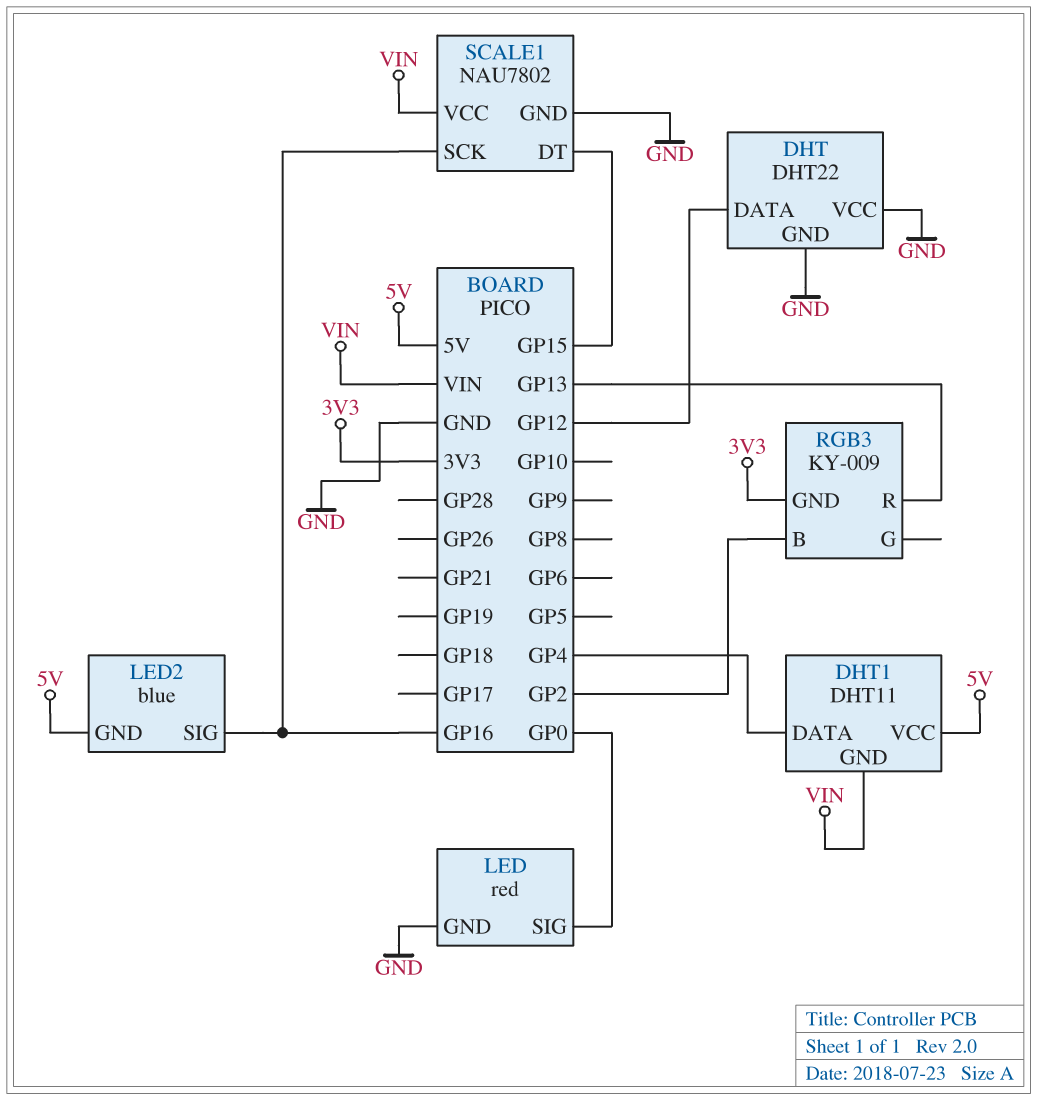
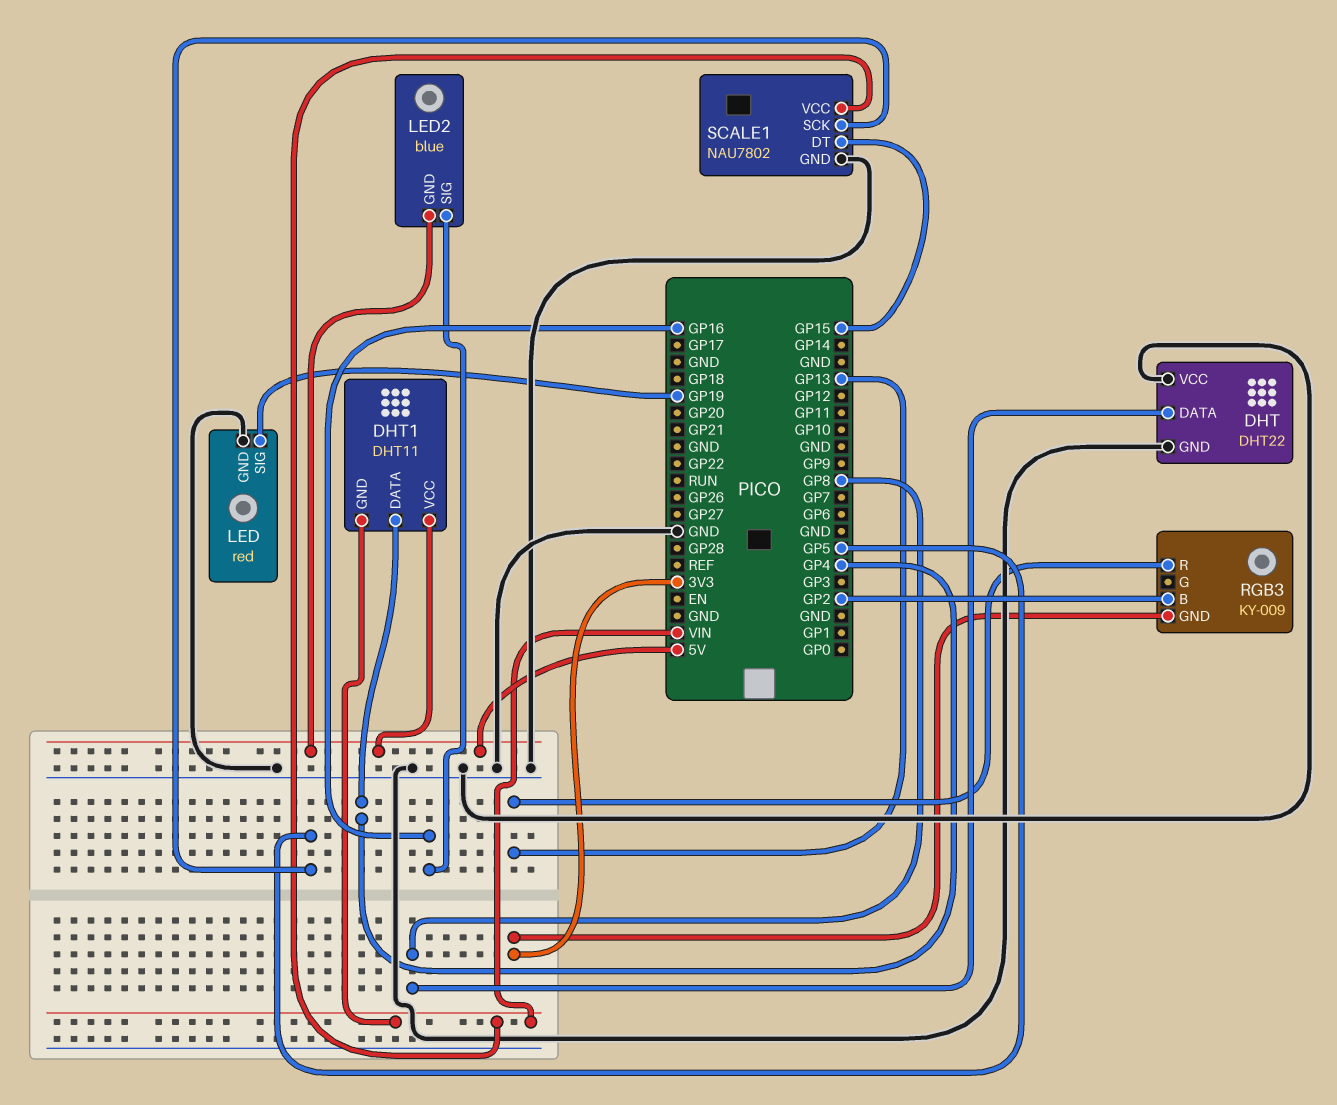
DHT pin DATA: GP12 -> GP8
LED pin SIG: GP0 -> GP19
SCALE1 pin SCK: GP16 -> GP5

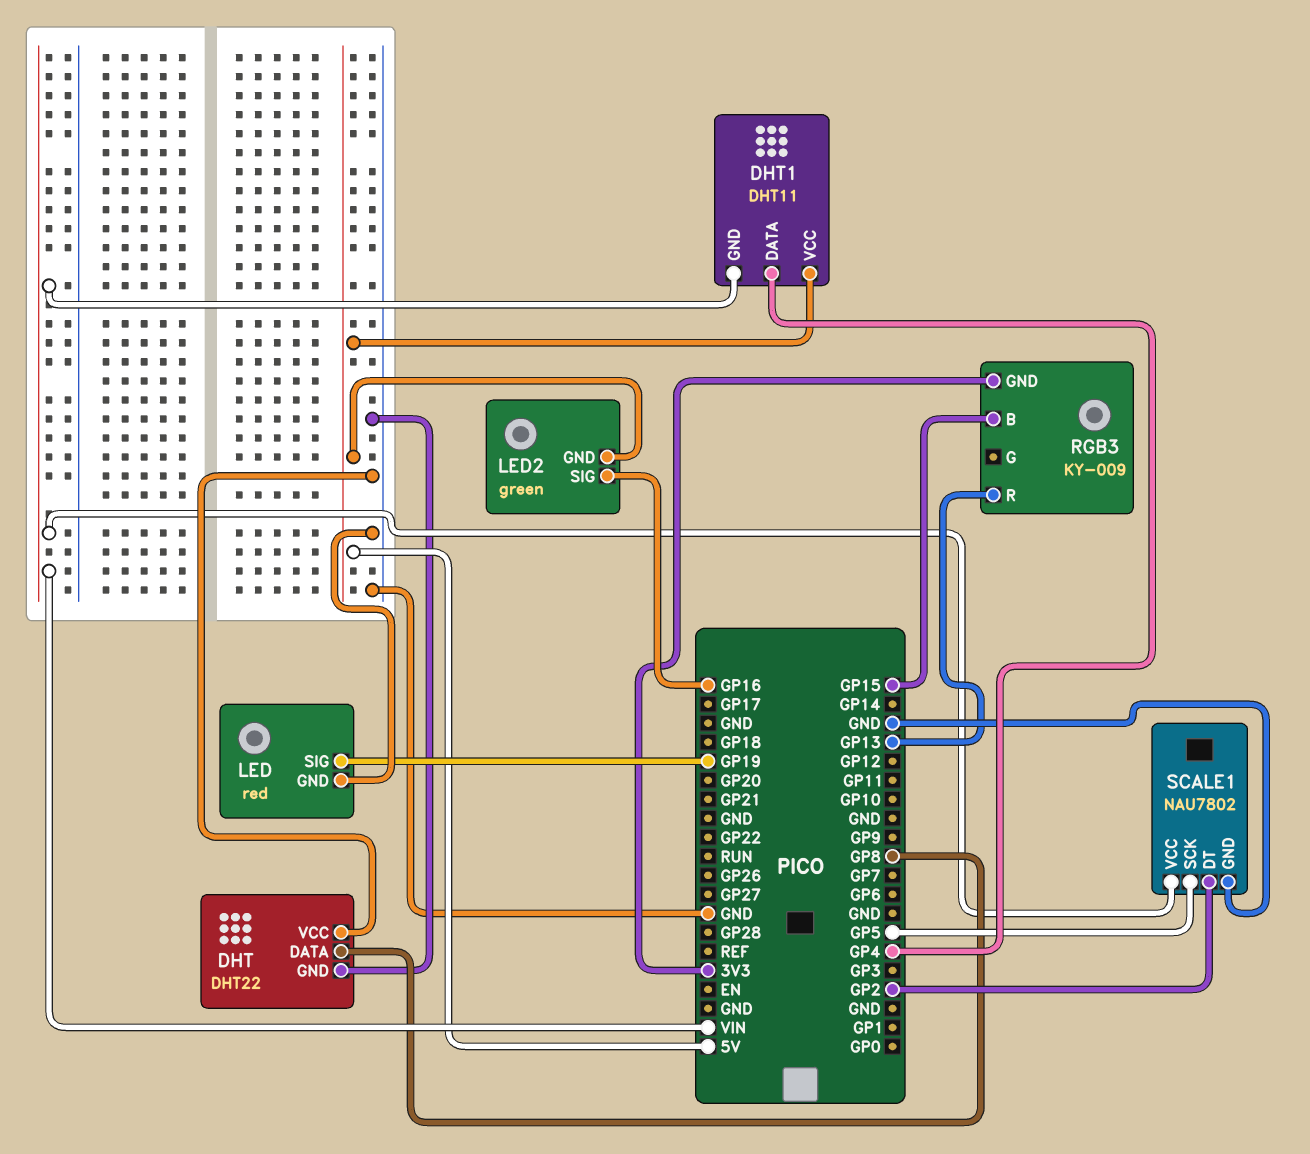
LED2: blue -> green
RGB3 pin B: GP2 -> GP15
SCALE1 pin DT: GP15 -> GP2

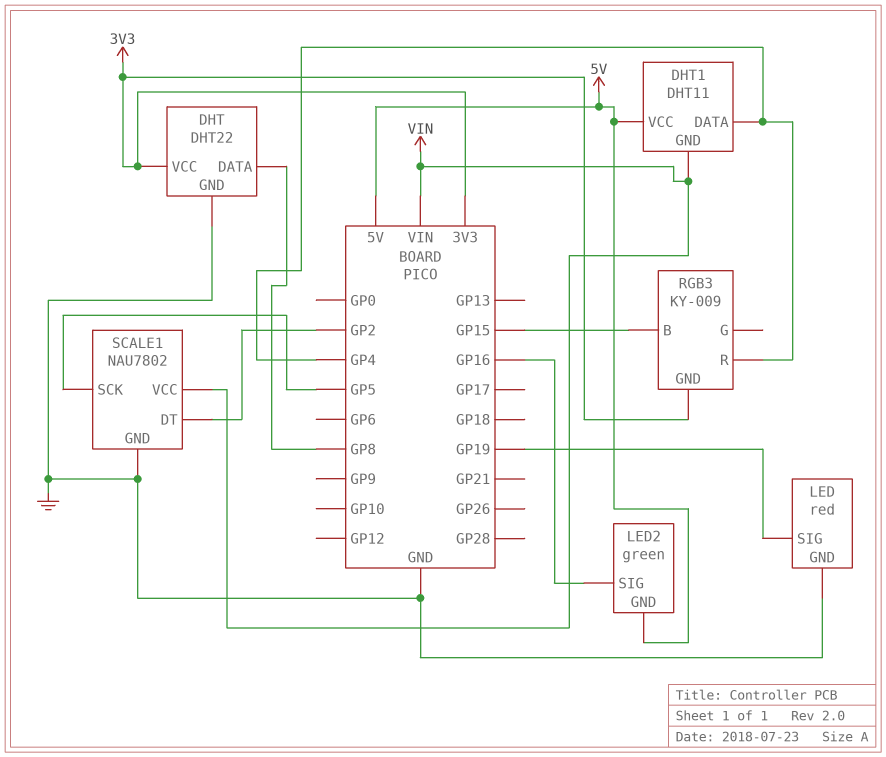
DHT pin VCC: GND -> 3V3
RGB3 pin R: GP13 -> GP4

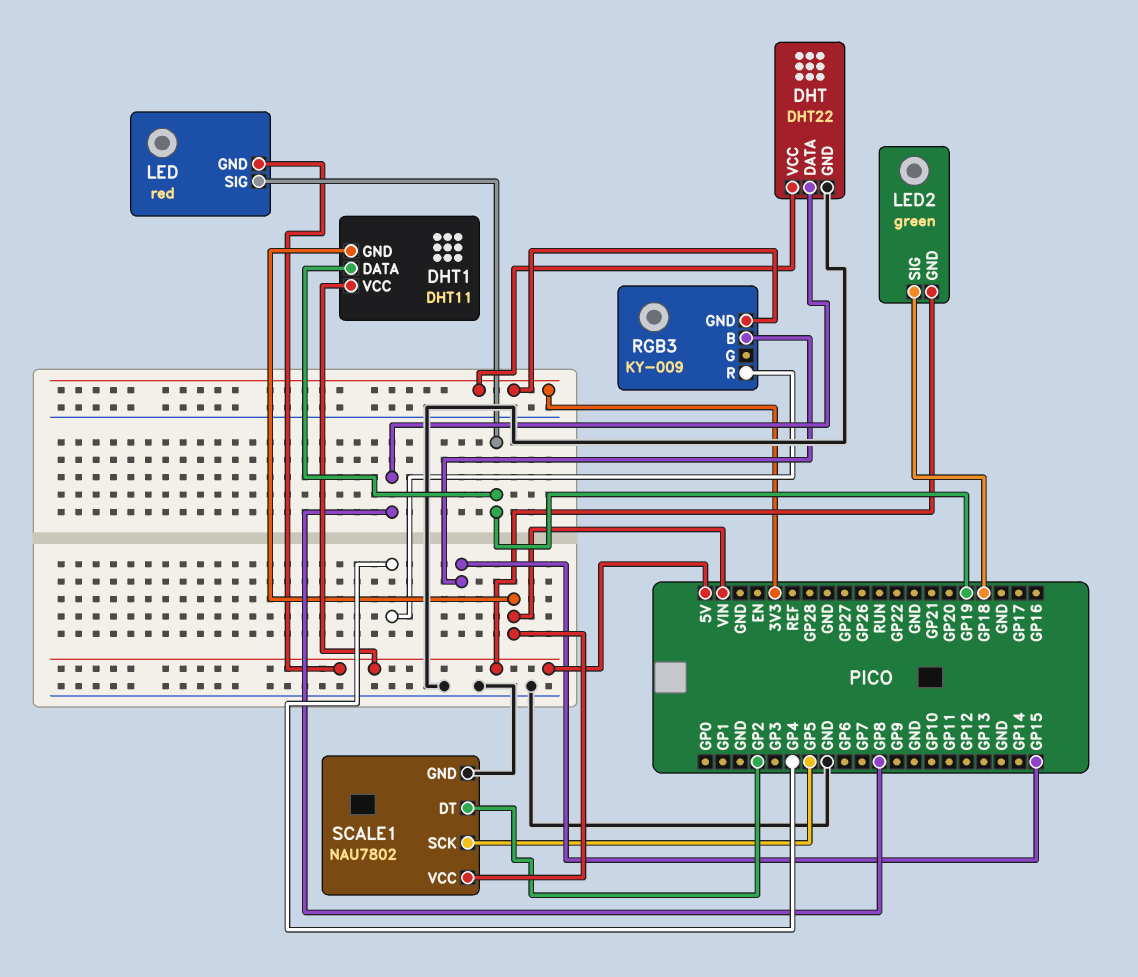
DHT1 pin DATA: GP4 -> GP19
LED pin GND: GND -> 5V
LED2 pin SIG: GP16 -> GP18

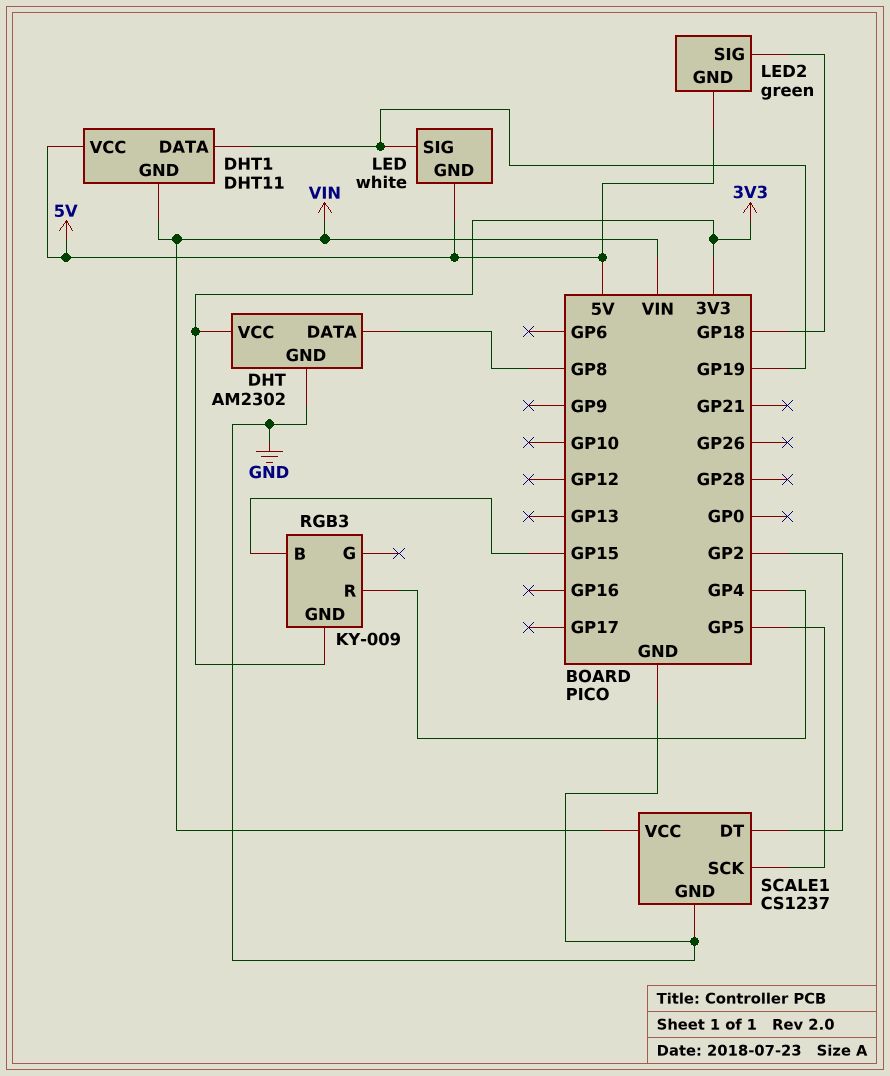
DHT: DHT22 -> AM2302
LED: red -> white
SCALE1: NAU7802 -> CS1237

